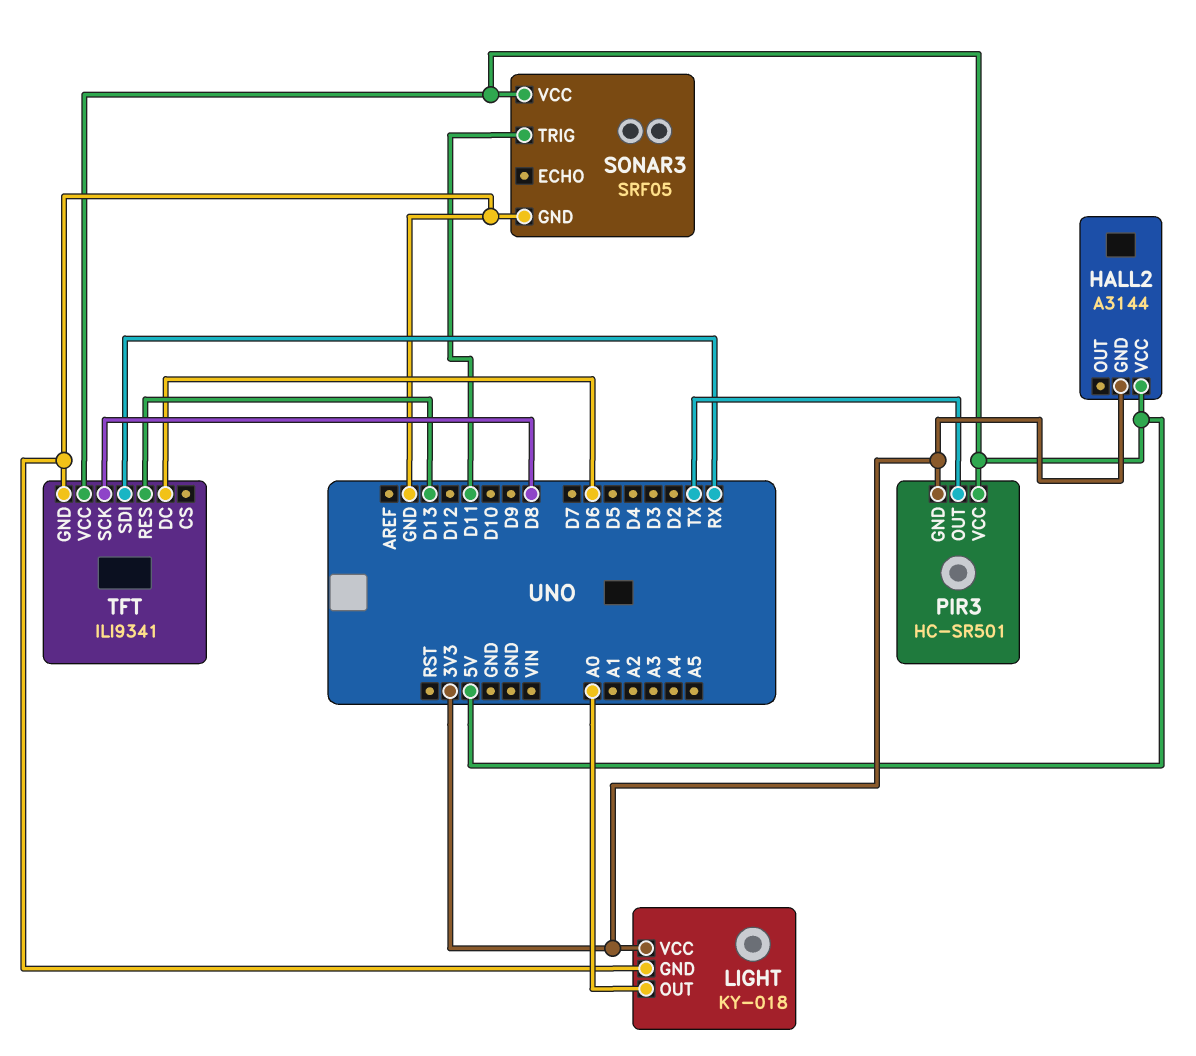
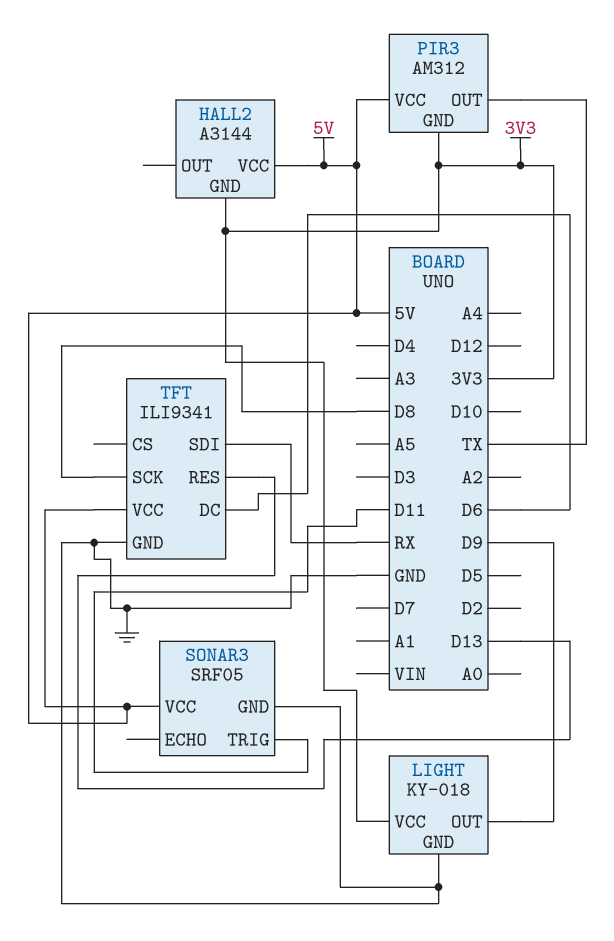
LIGHT pin OUT: A0 -> D9
PIR3: HC-SR501 -> AM312

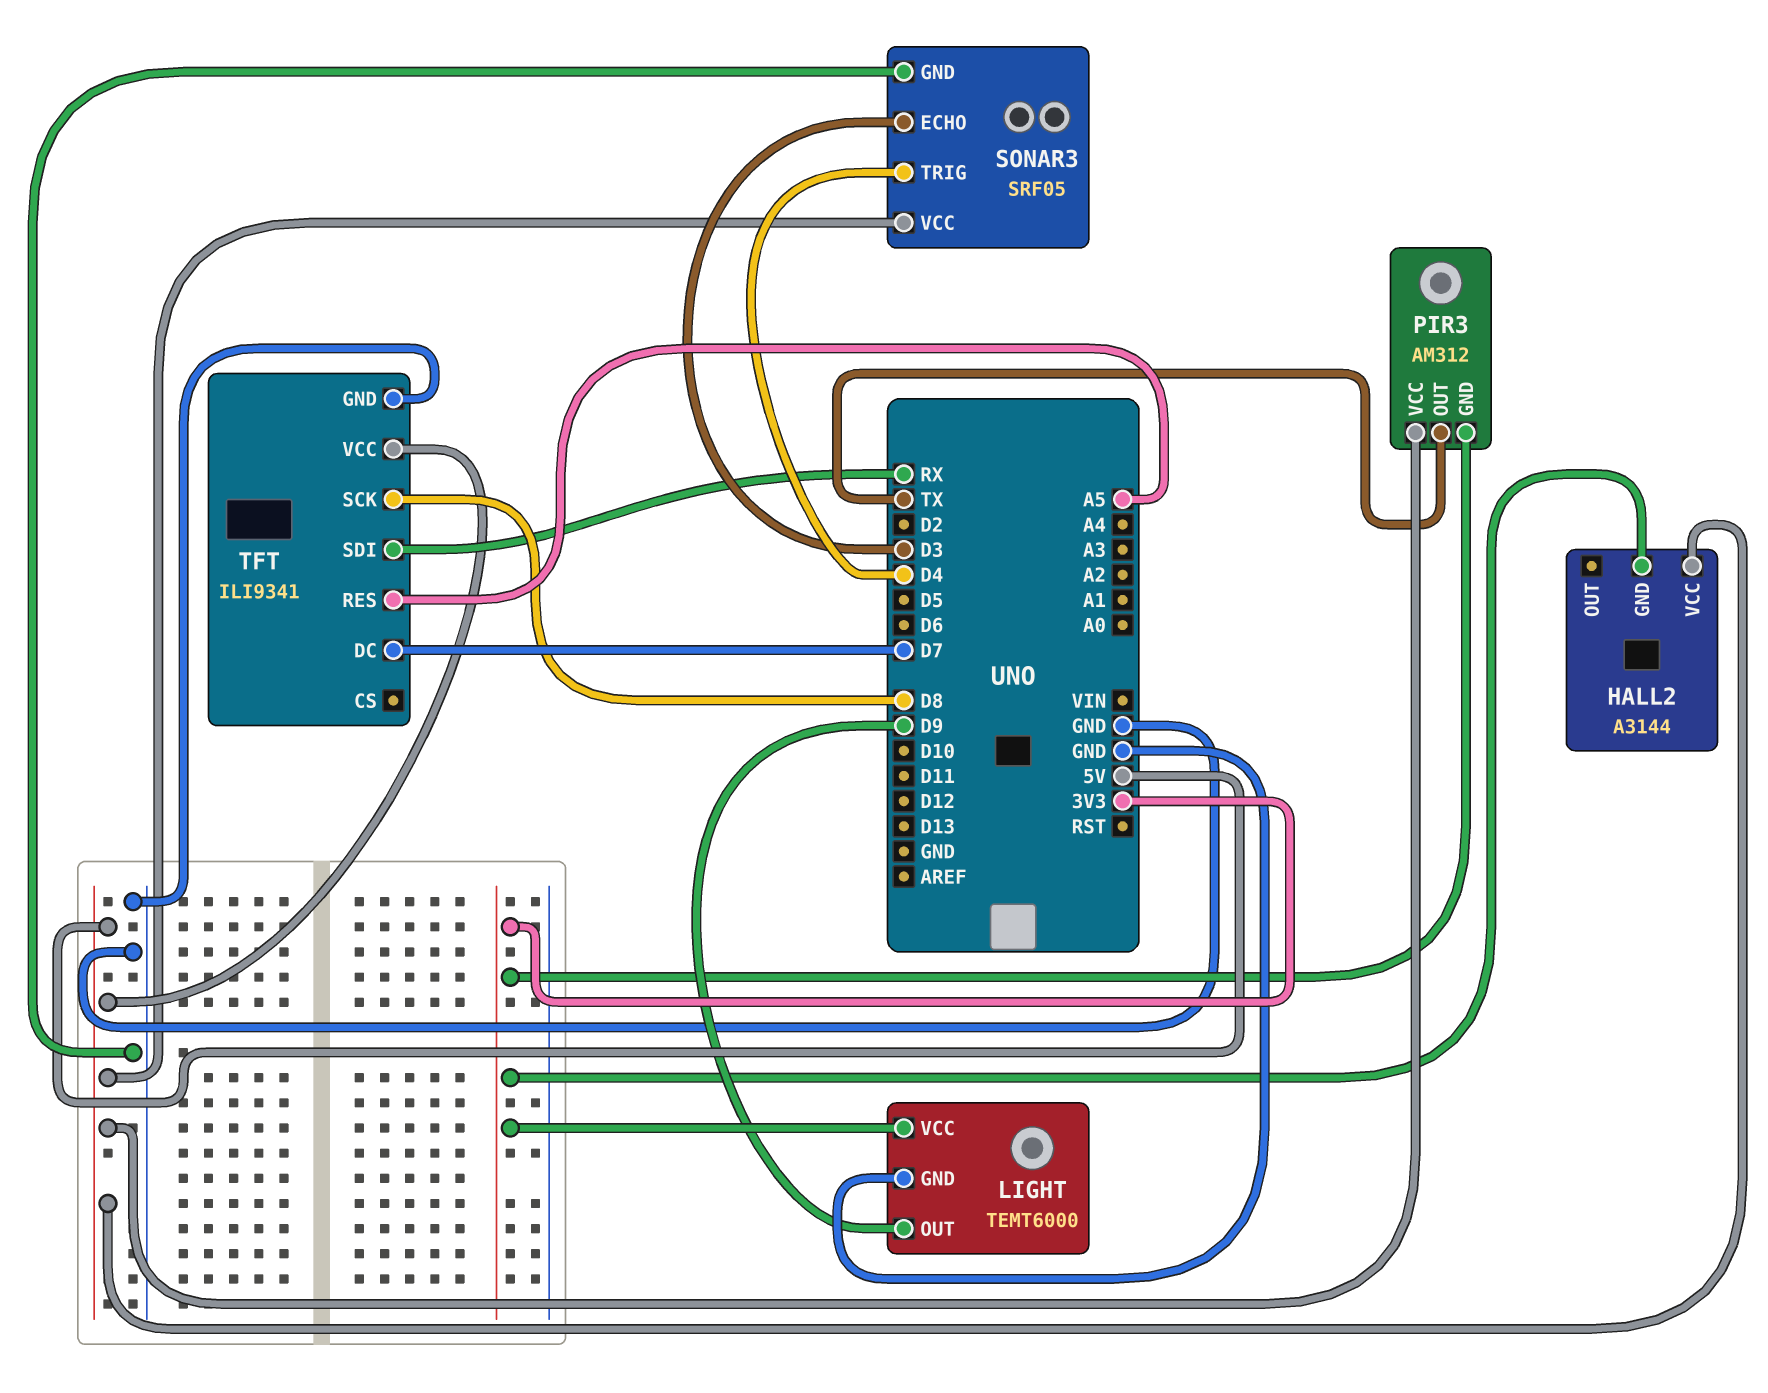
LIGHT: KY-018 -> TEMT6000
SONAR3 pin ECHO: none -> D3
SONAR3 pin TRIG: D11 -> D4
TFT pin DC: D6 -> D7
TFT pin RES: D13 -> A5

